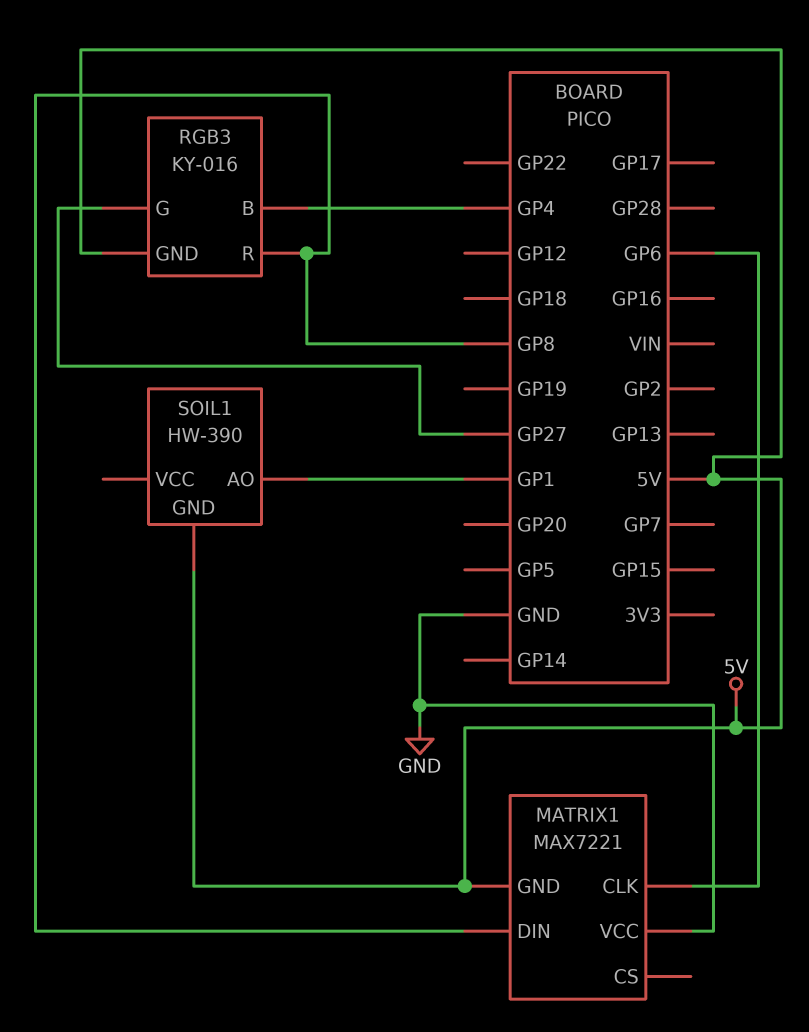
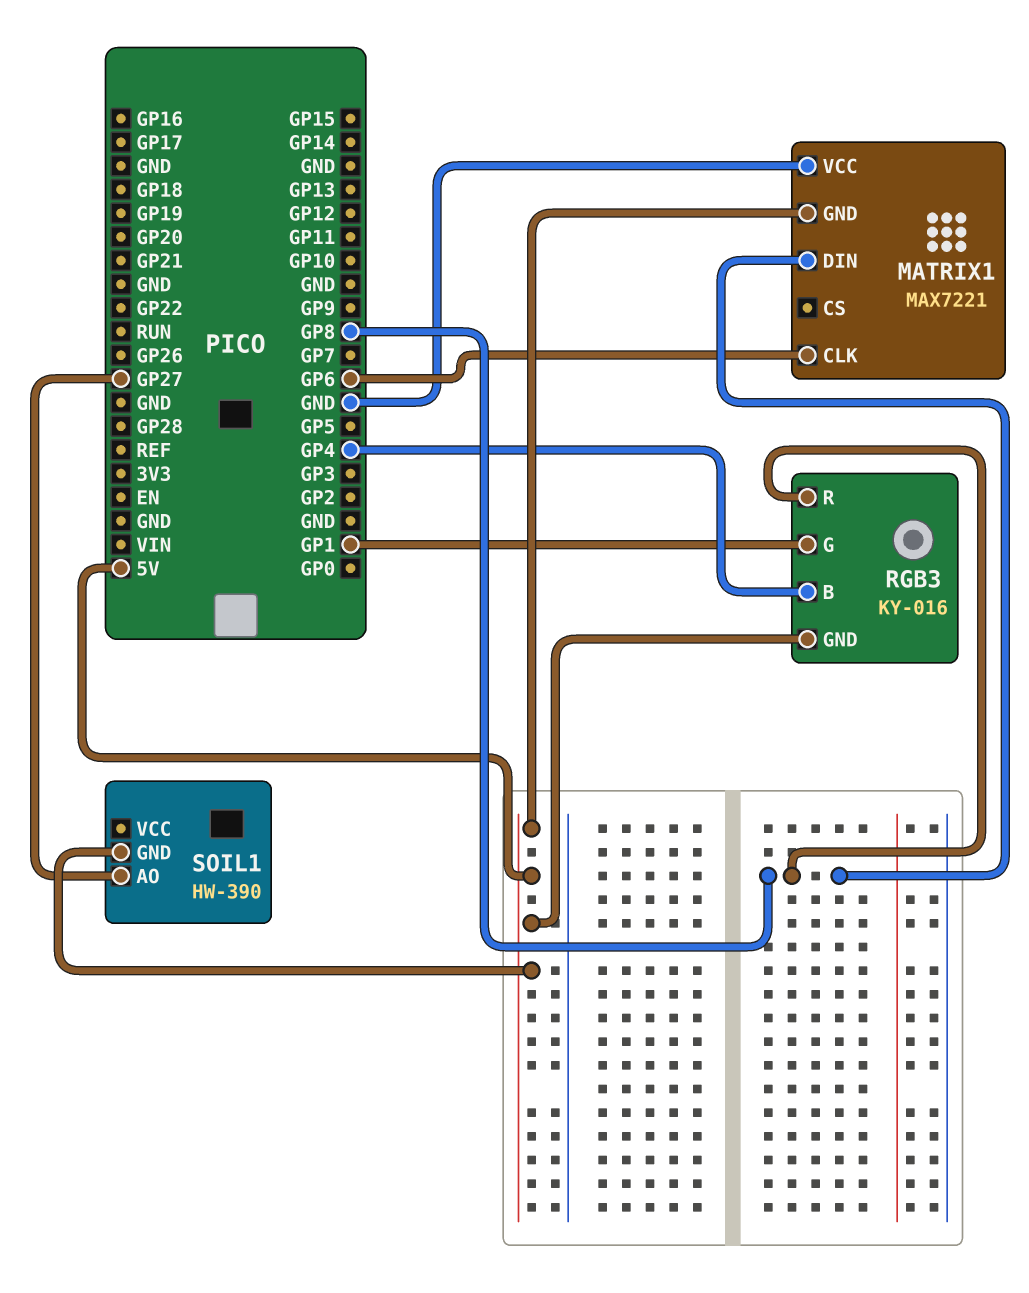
RGB3 pin G: GP27 -> GP1
SOIL1 pin AO: GP1 -> GP27

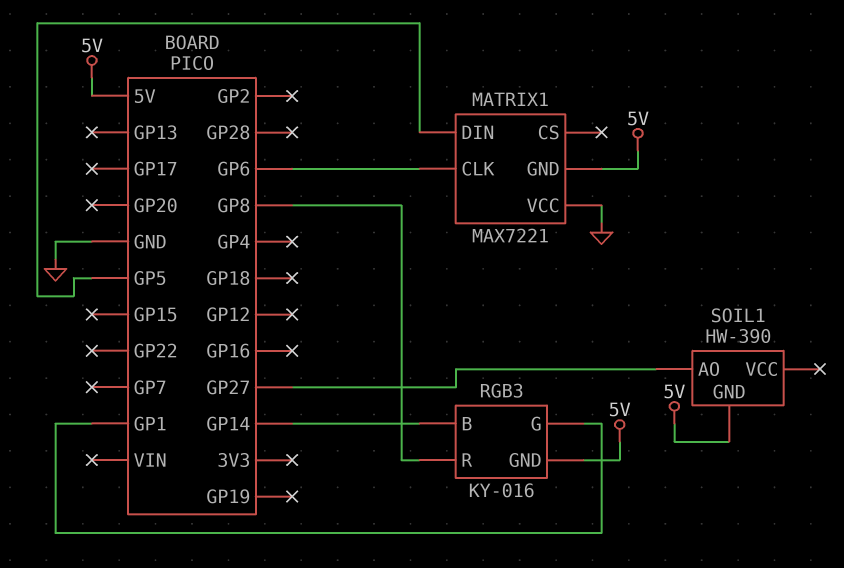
MATRIX1 pin DIN: GP8 -> GP5
RGB3 pin B: GP4 -> GP14

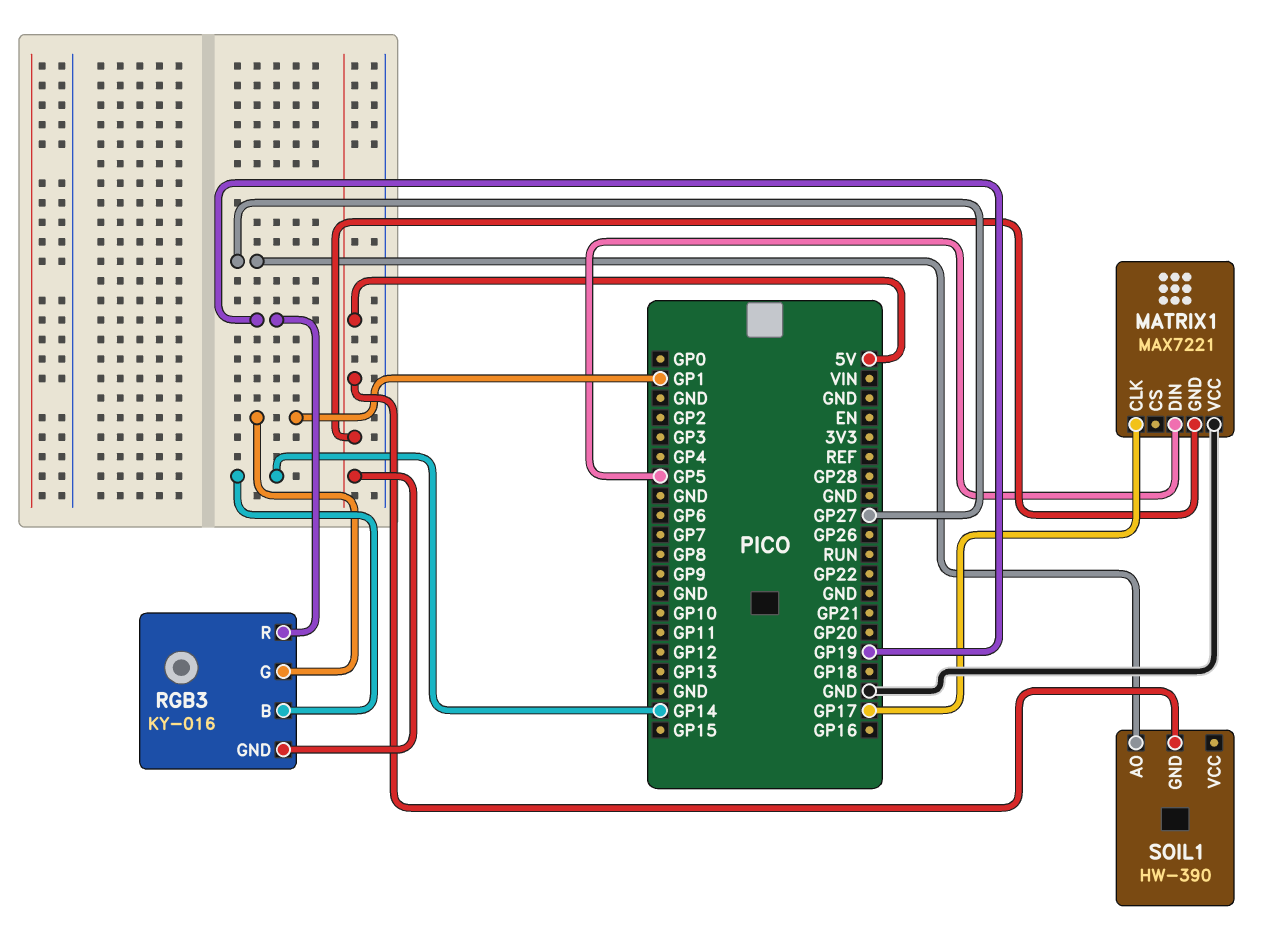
MATRIX1 pin CLK: GP6 -> GP17
RGB3 pin R: GP8 -> GP19

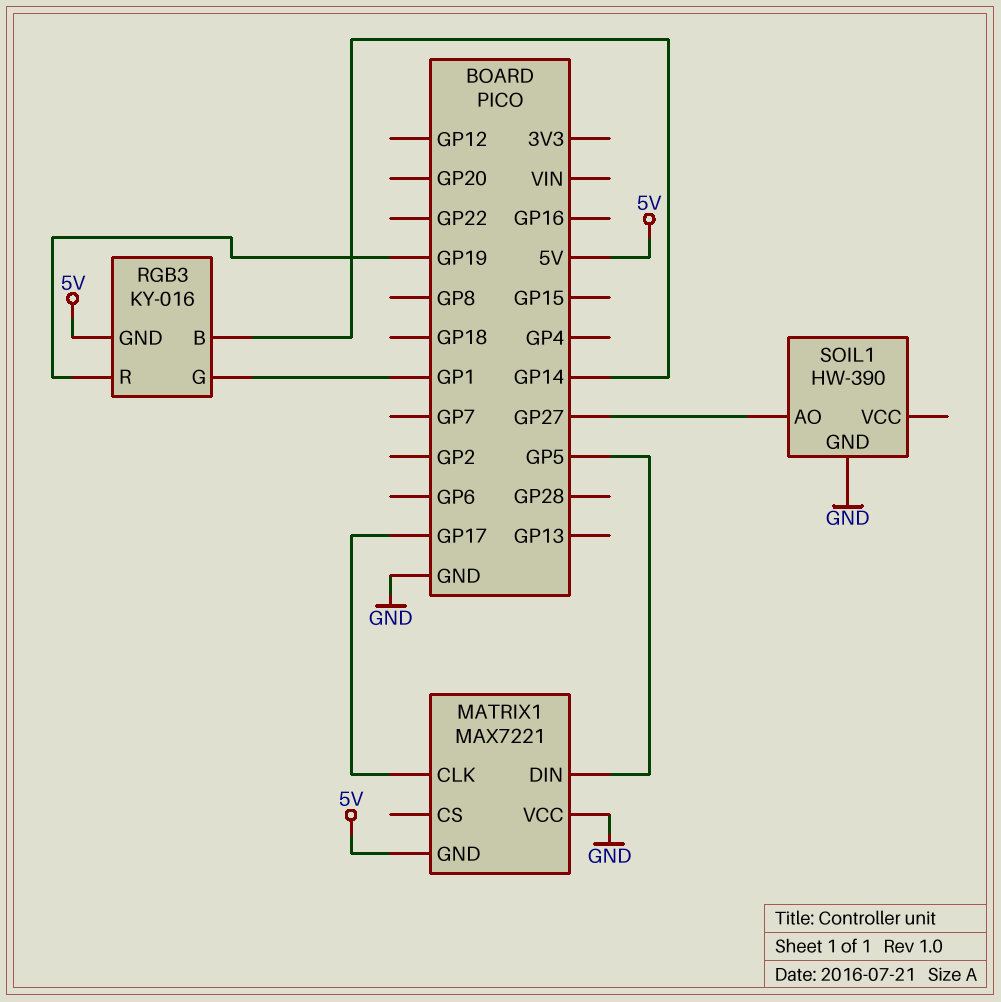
SOIL1 pin GND: 5V -> GND

